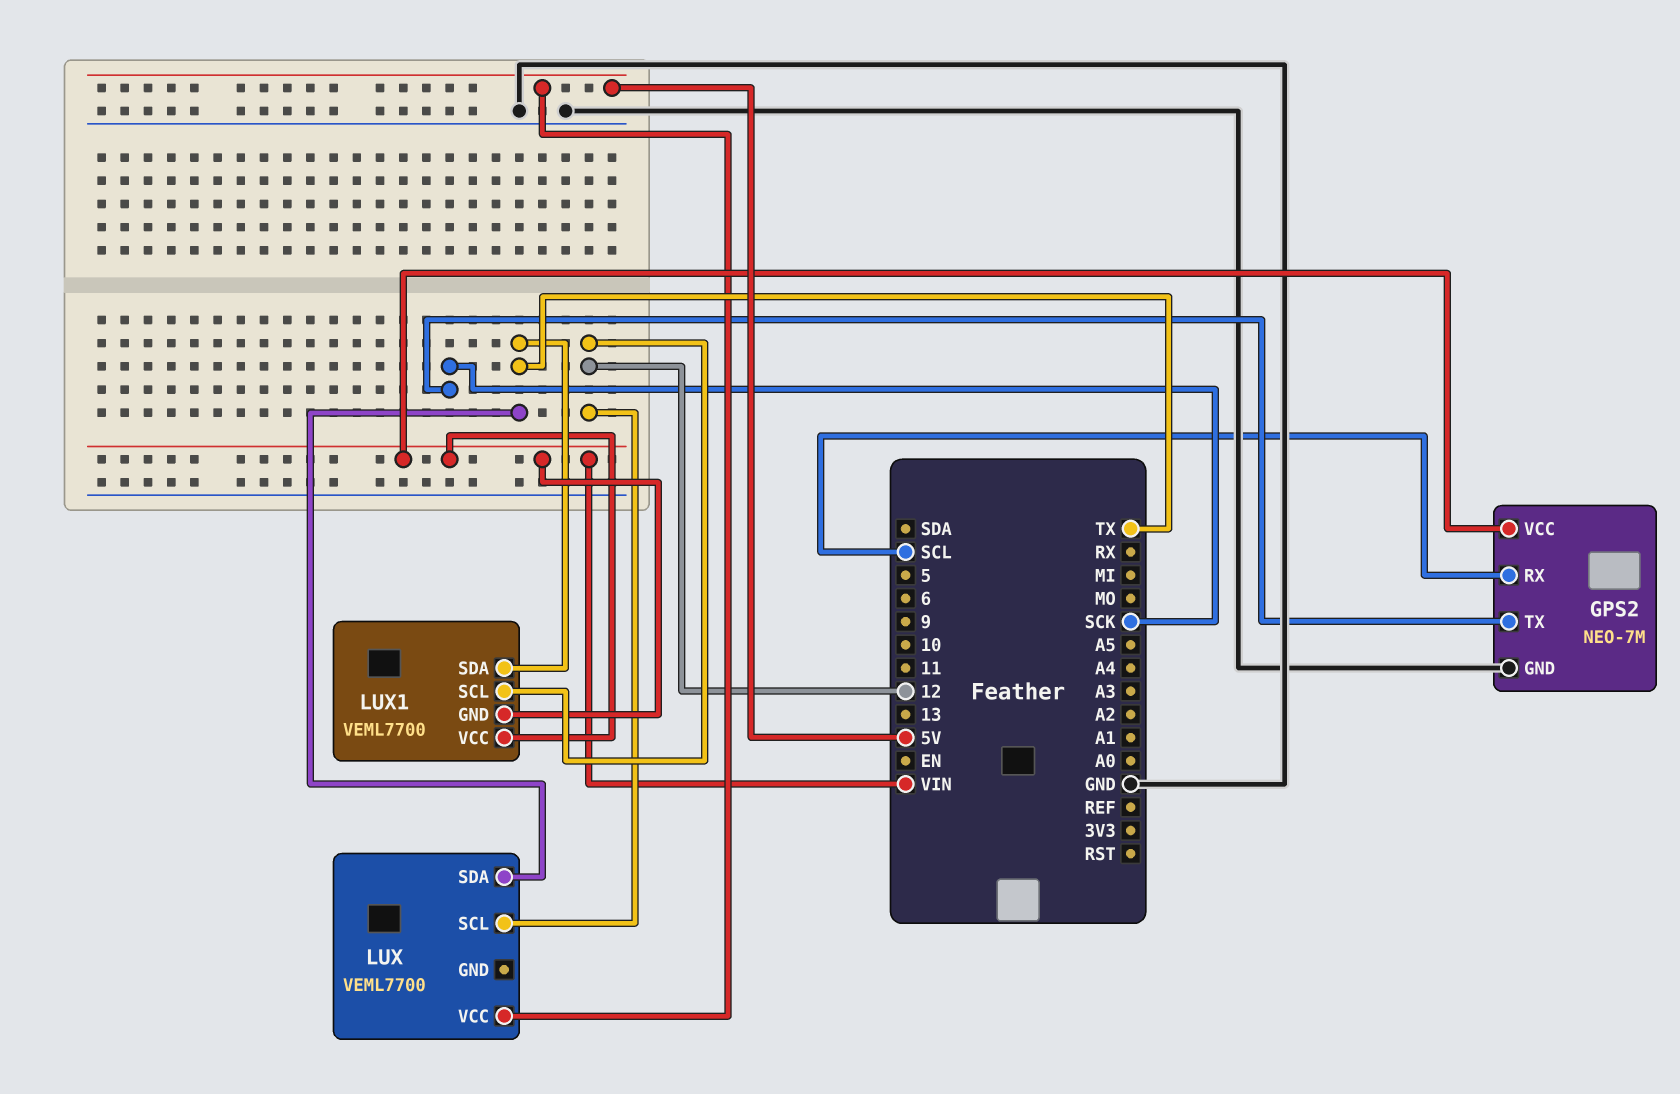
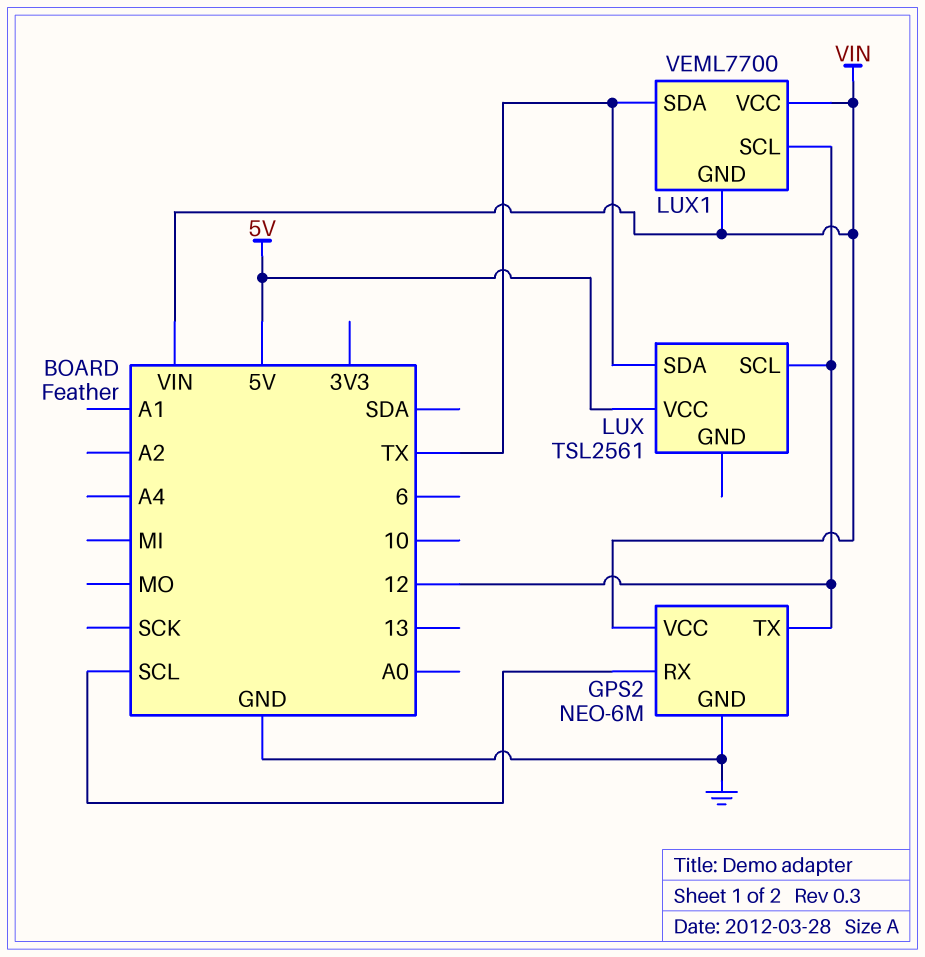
GPS2: NEO-7M -> NEO-6M
GPS2 pin TX: SCK -> 12
LUX: VEML7700 -> TSL2561

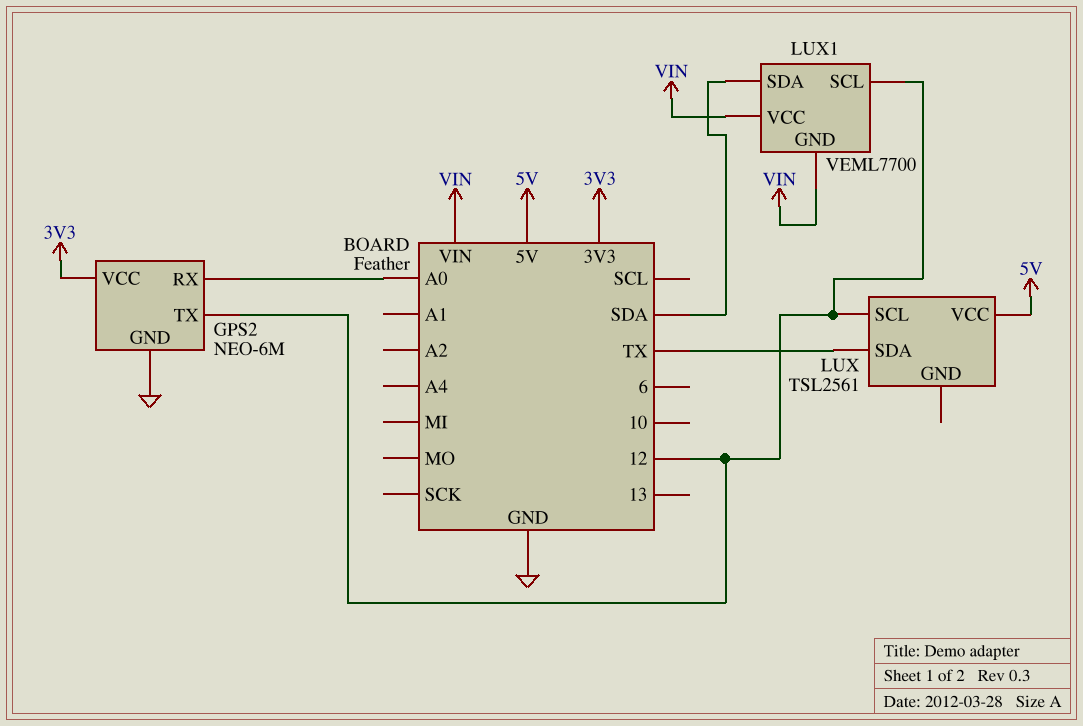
GPS2 pin RX: SCL -> A0
GPS2 pin VCC: VIN -> 3V3
LUX1 pin SDA: TX -> SDA

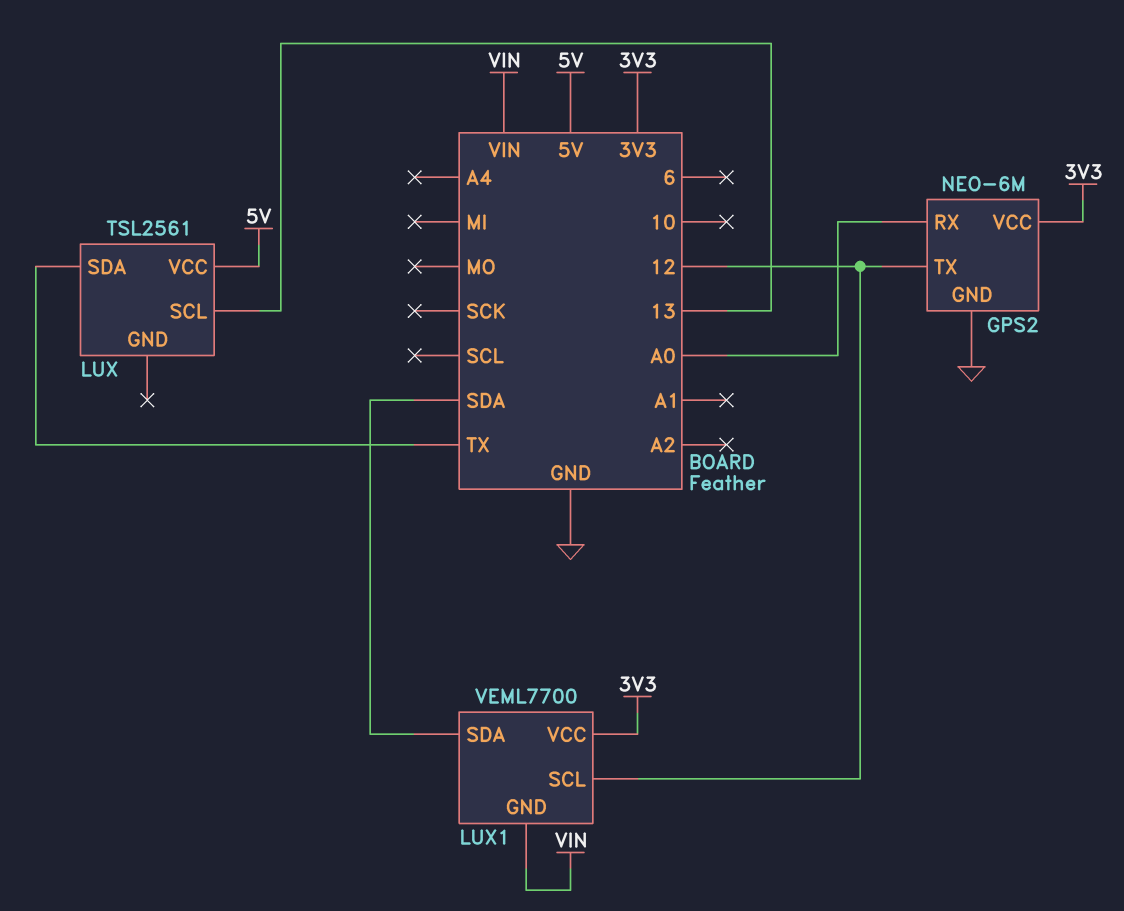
LUX pin SCL: 12 -> 13
LUX1 pin VCC: VIN -> 3V3

